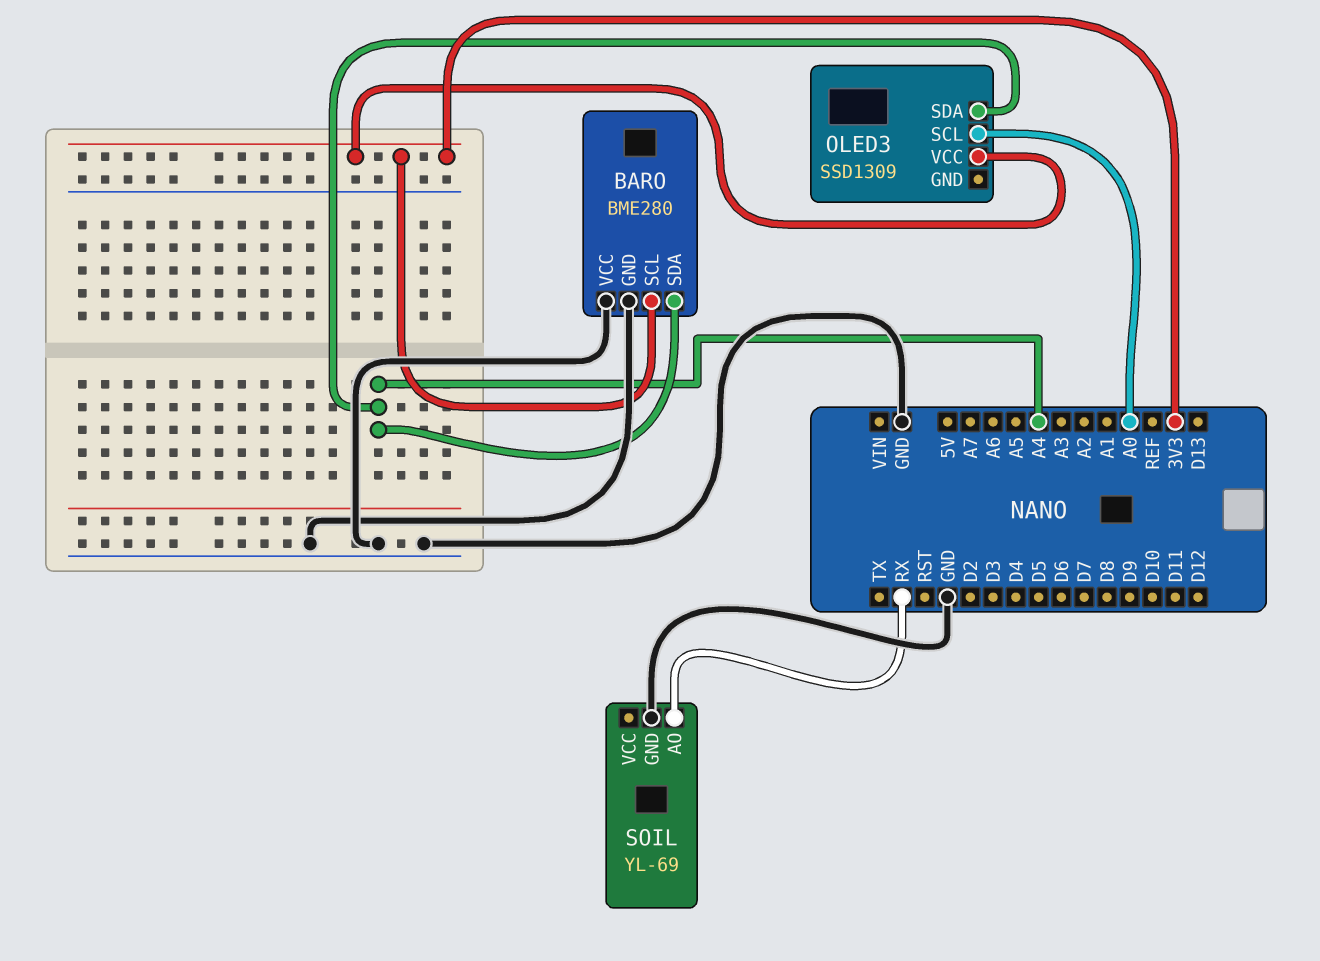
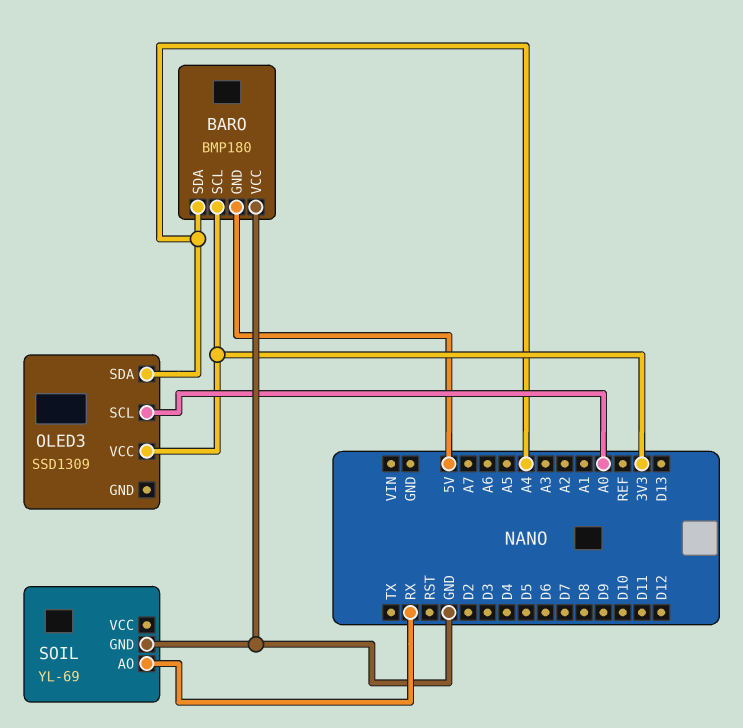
BARO: BME280 -> BMP180
BARO pin GND: GND -> 5V

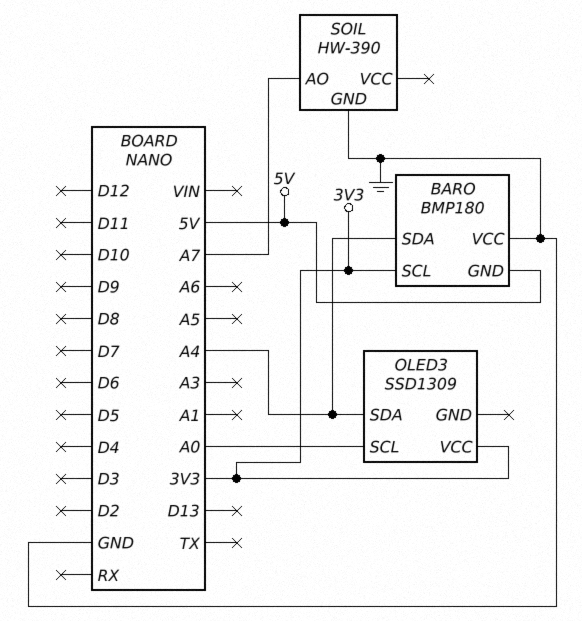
SOIL: YL-69 -> HW-390
SOIL pin AO: RX -> A7

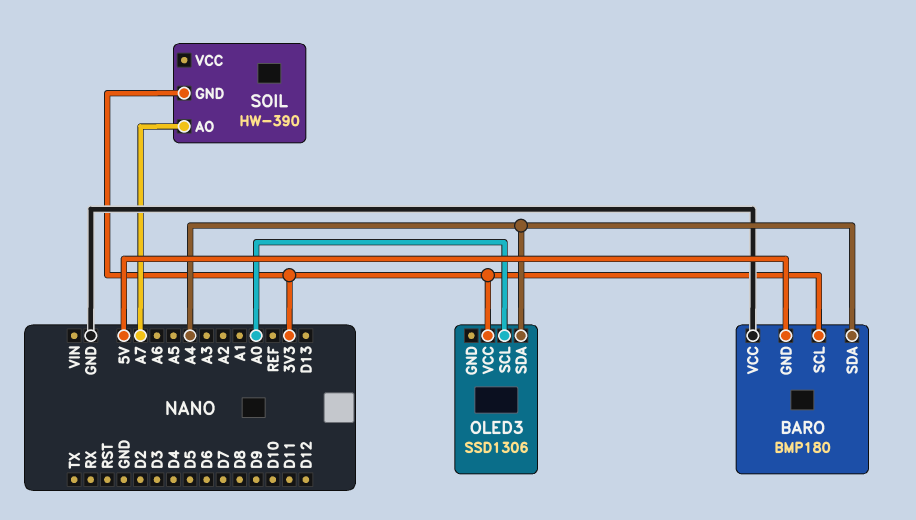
OLED3: SSD1309 -> SSD1306
SOIL pin GND: GND -> 3V3

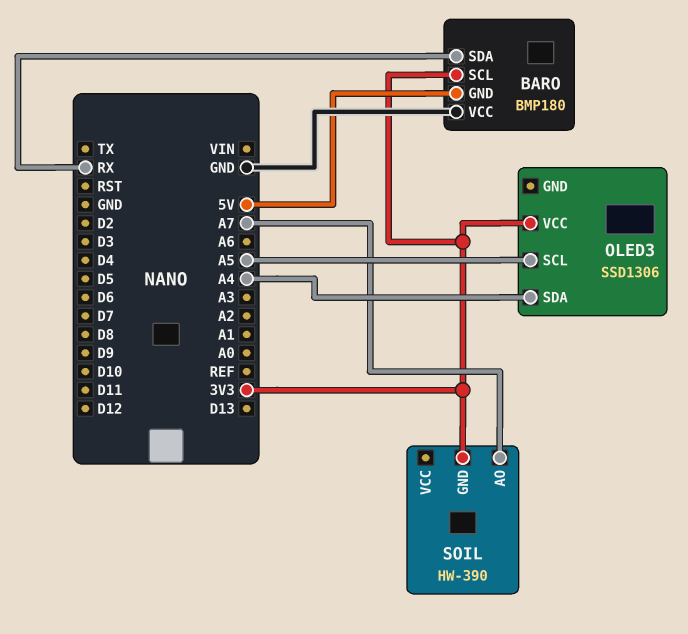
BARO pin SDA: A4 -> RX
OLED3 pin SCL: A0 -> A5

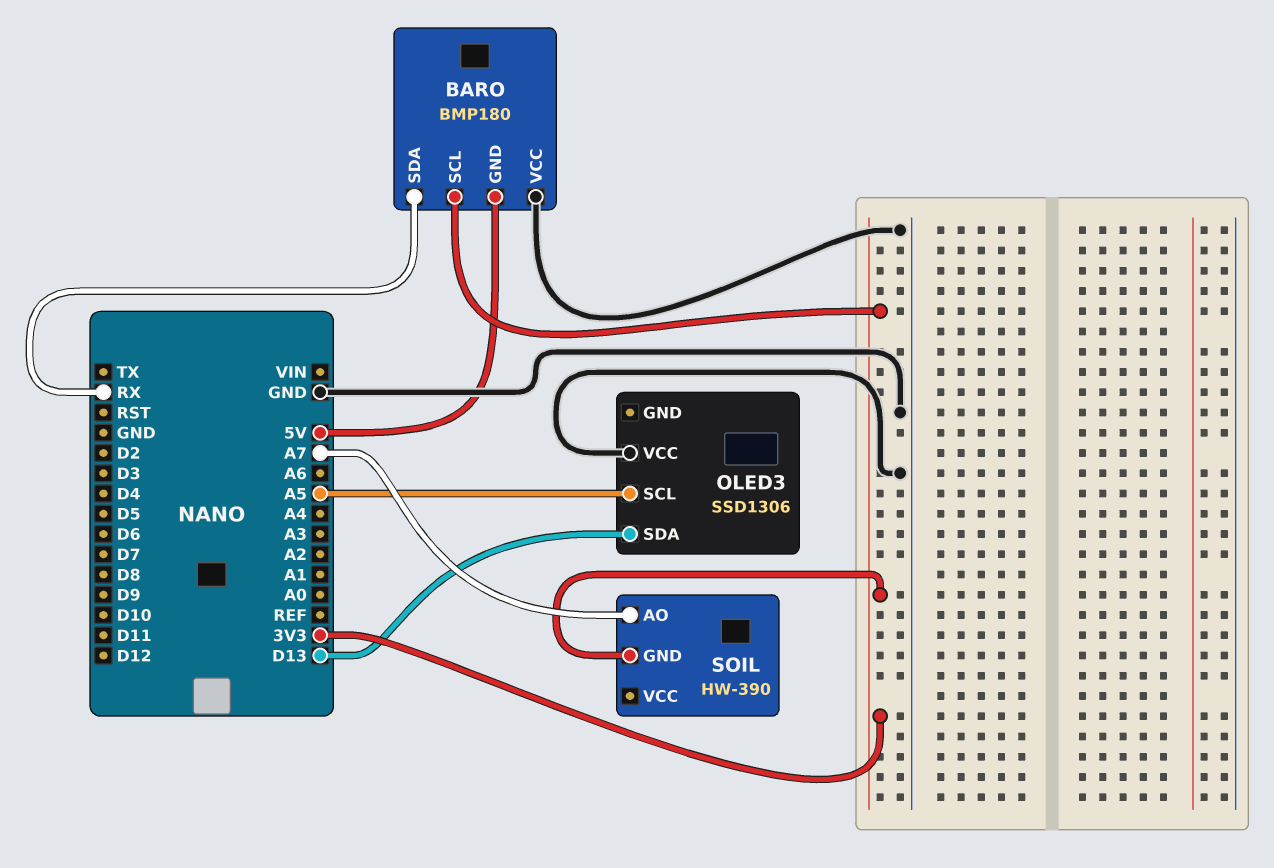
OLED3 pin SDA: A4 -> D13
OLED3 pin VCC: 3V3 -> GND

